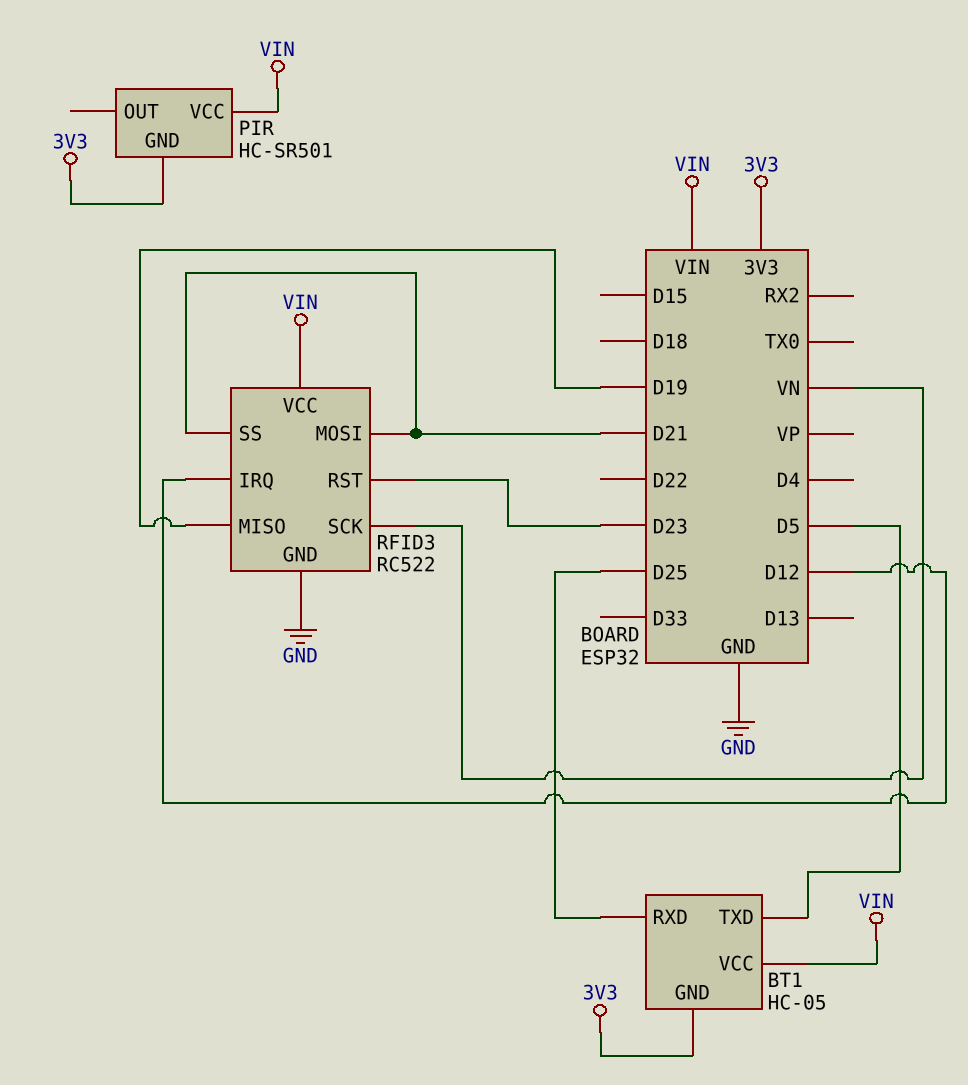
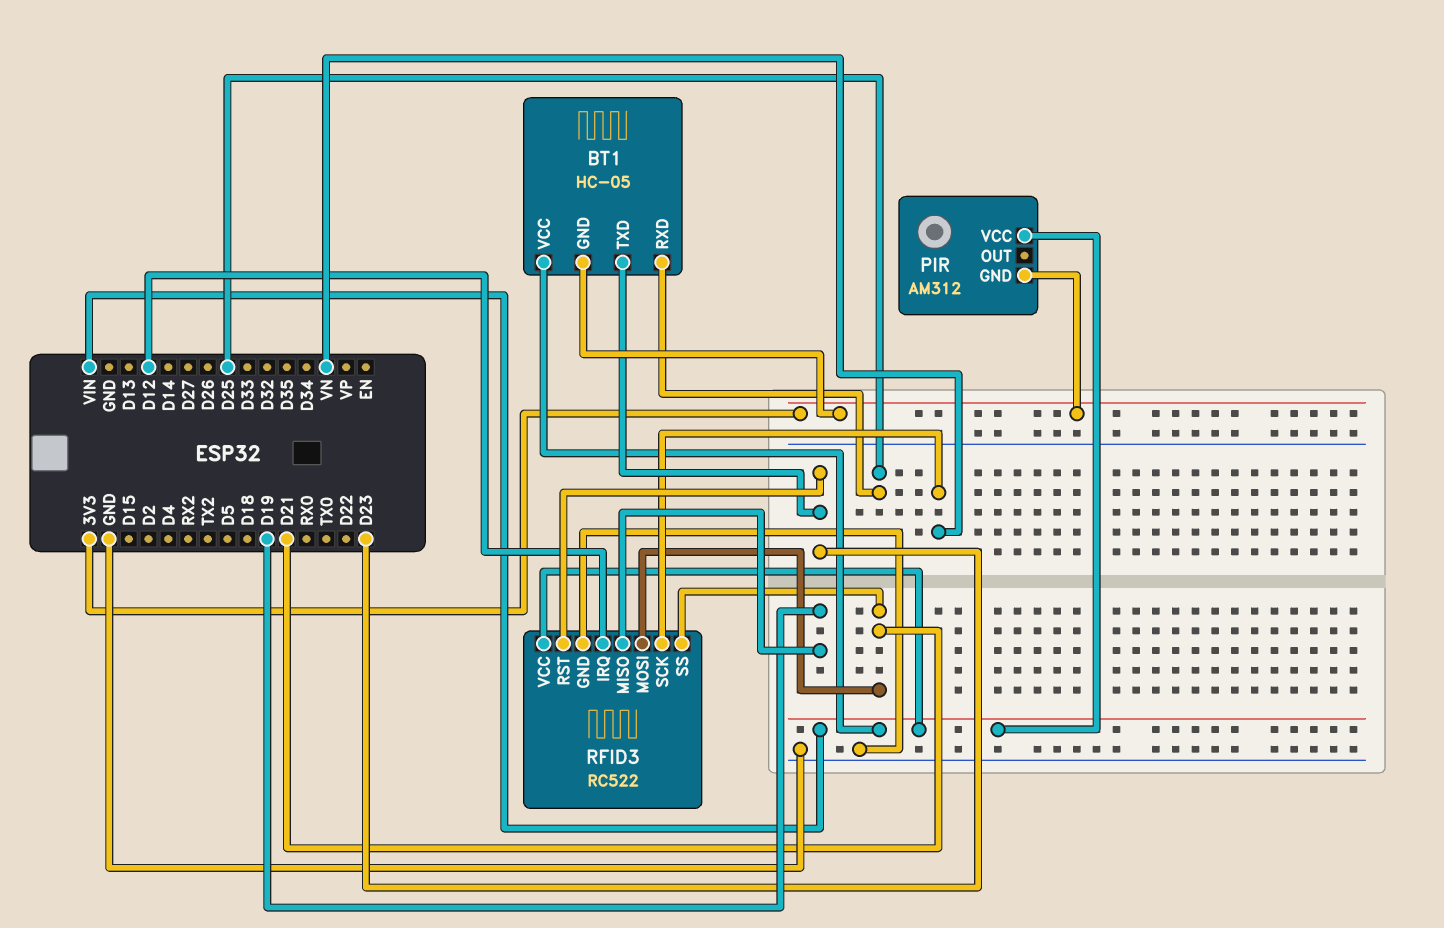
BT1 pin TXD: D5 -> D23
PIR: HC-SR501 -> AM312

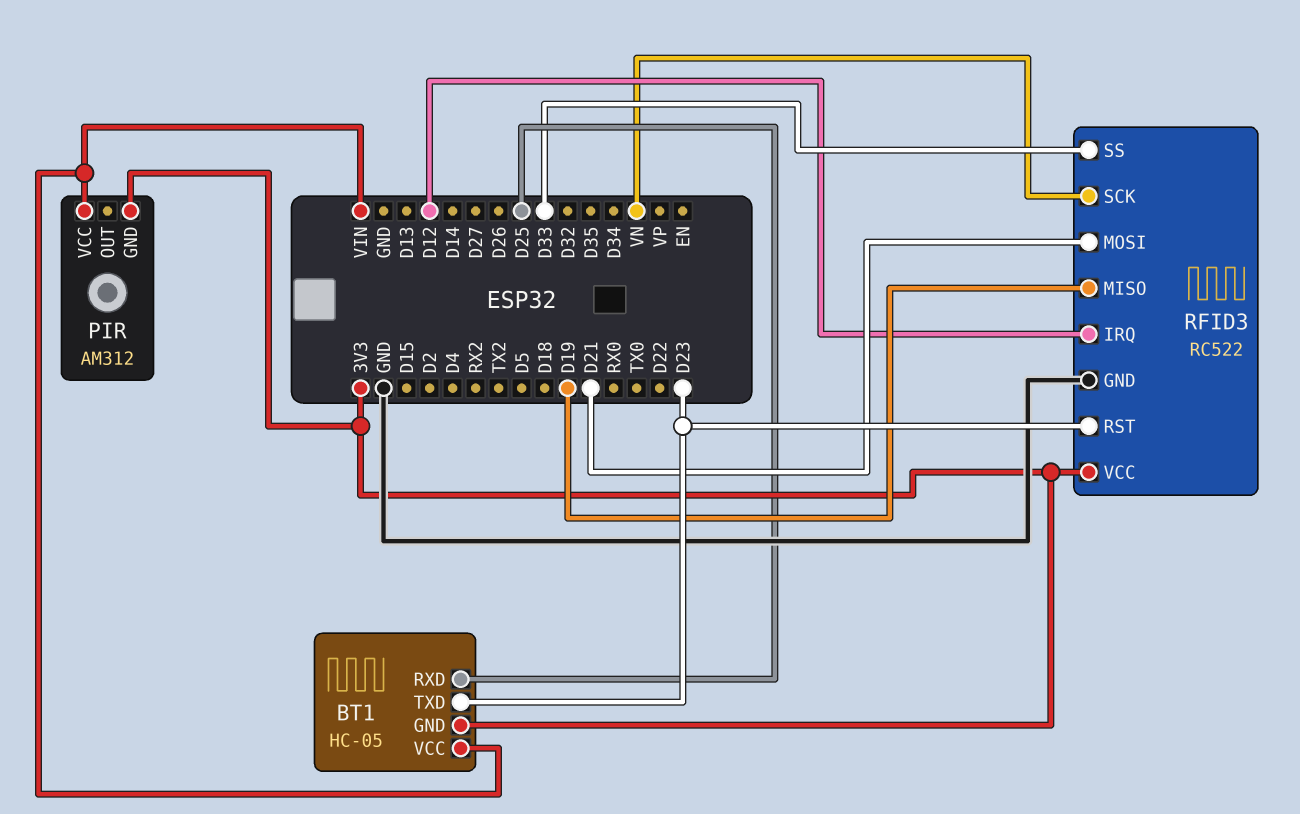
RFID3 pin SS: D21 -> D33
RFID3 pin VCC: VIN -> 3V3

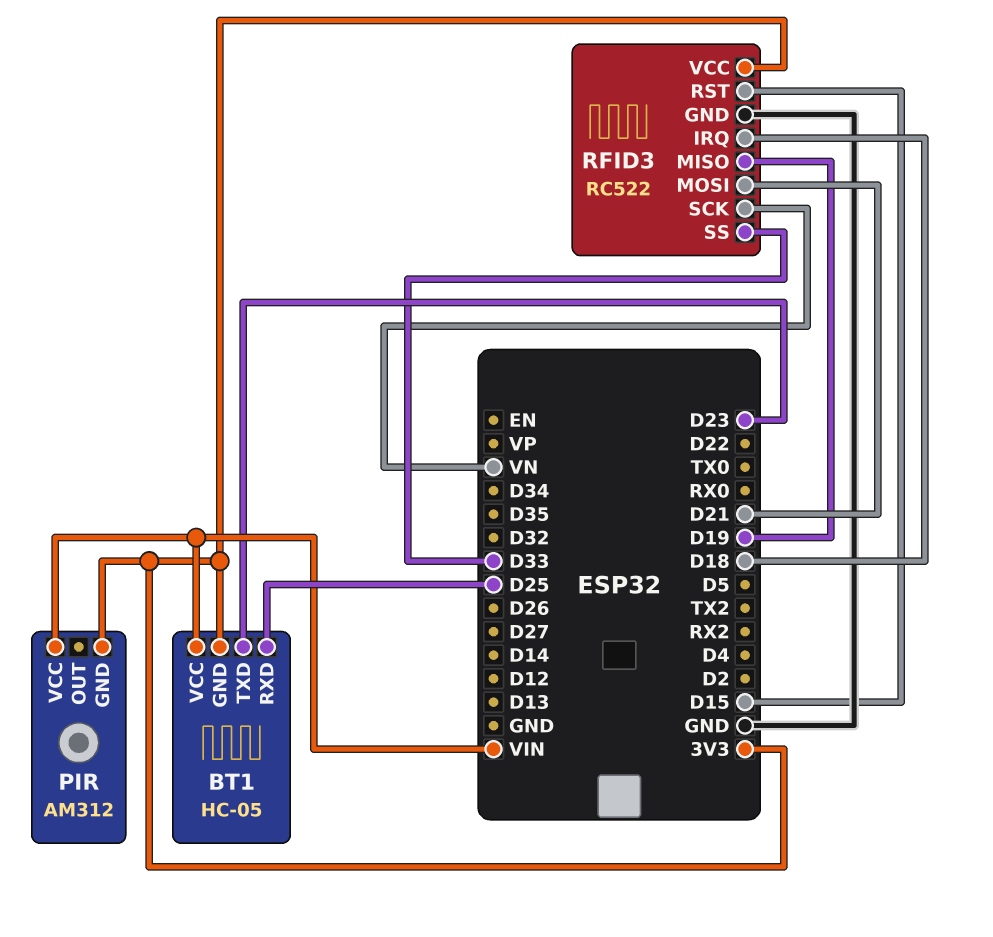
RFID3 pin IRQ: D12 -> D18
RFID3 pin RST: D23 -> D15

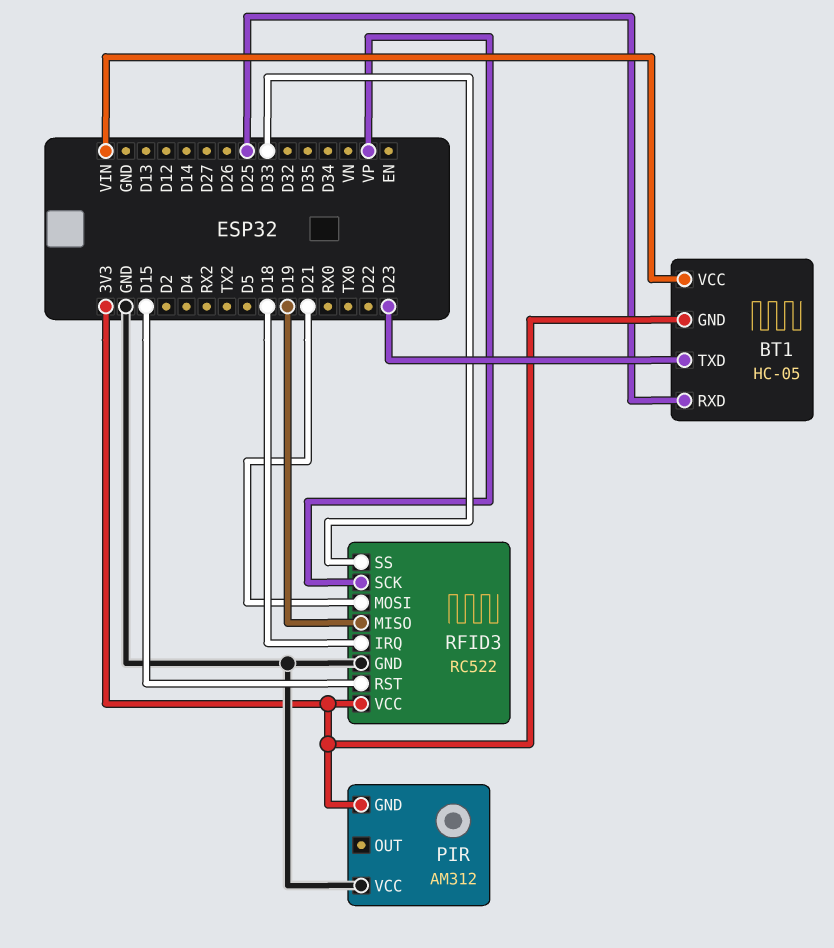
PIR pin VCC: VIN -> GND
RFID3 pin SCK: VN -> VP

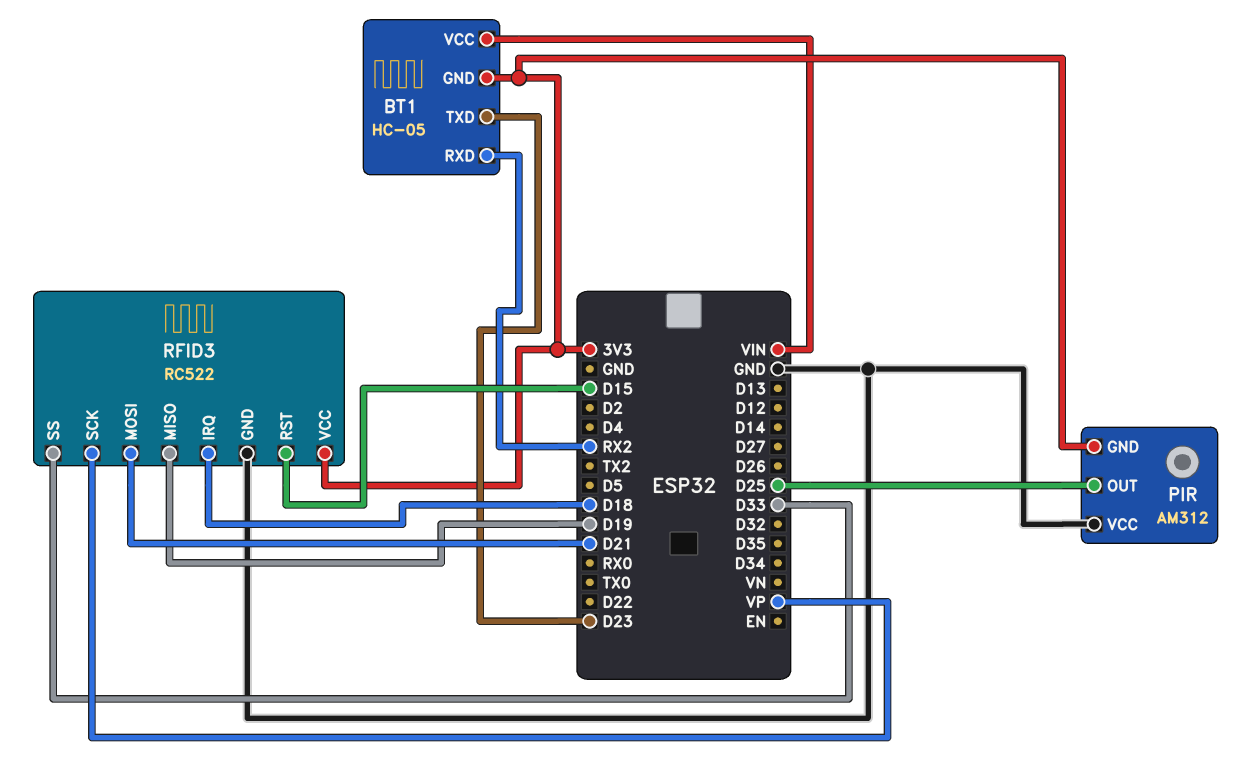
BT1 pin RXD: D25 -> RX2
PIR pin OUT: none -> D25

